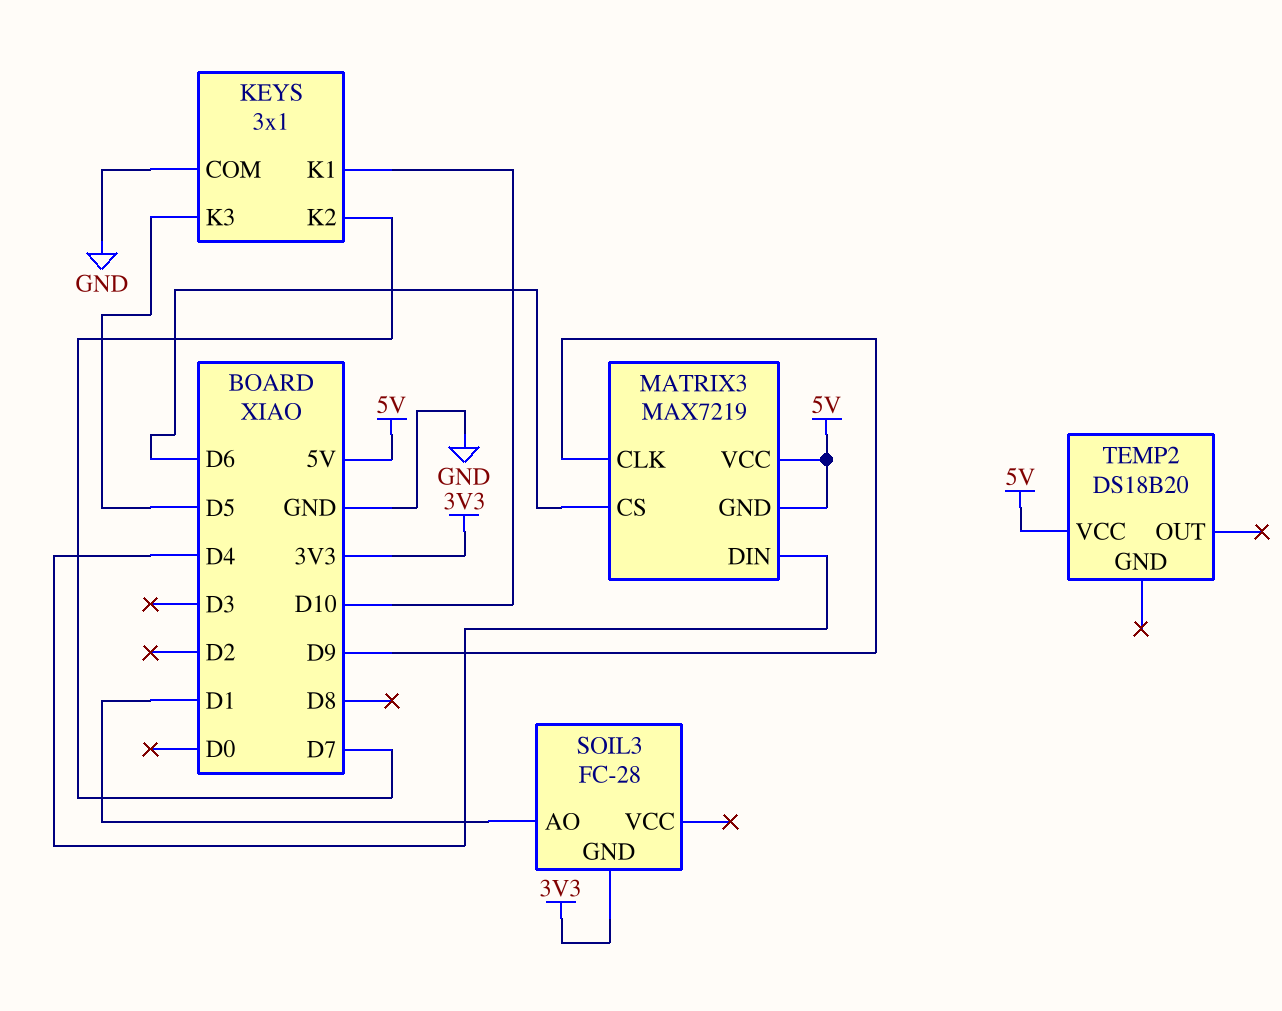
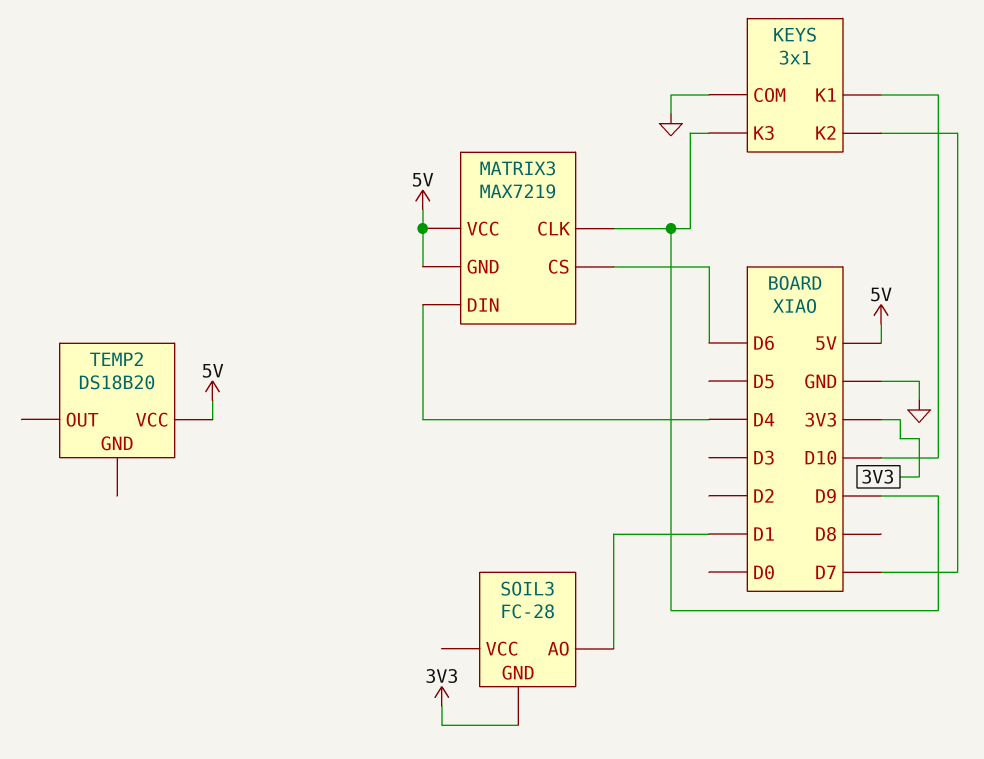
KEYS pin K3: D5 -> D9

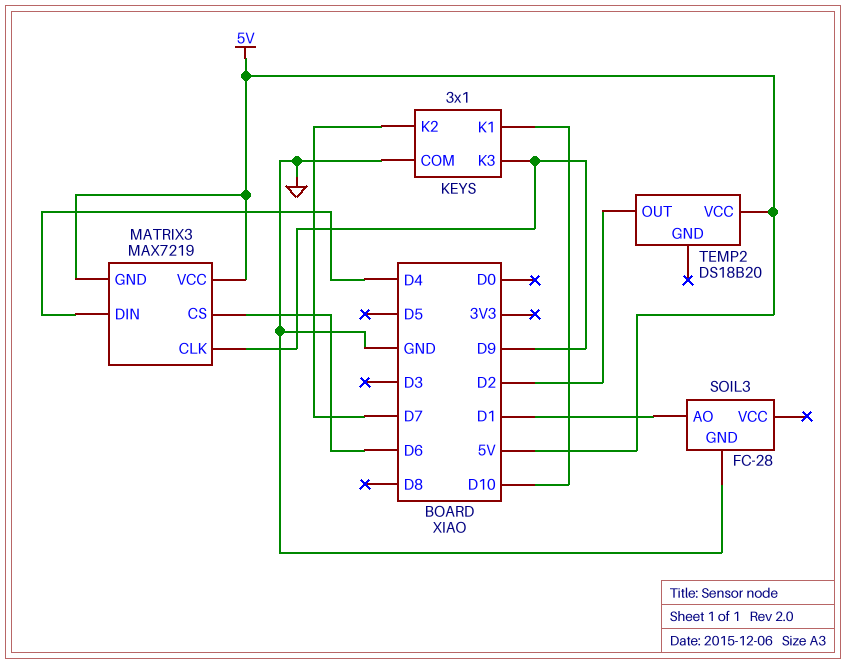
SOIL3 pin GND: 3V3 -> GND
TEMP2 pin OUT: none -> D2

